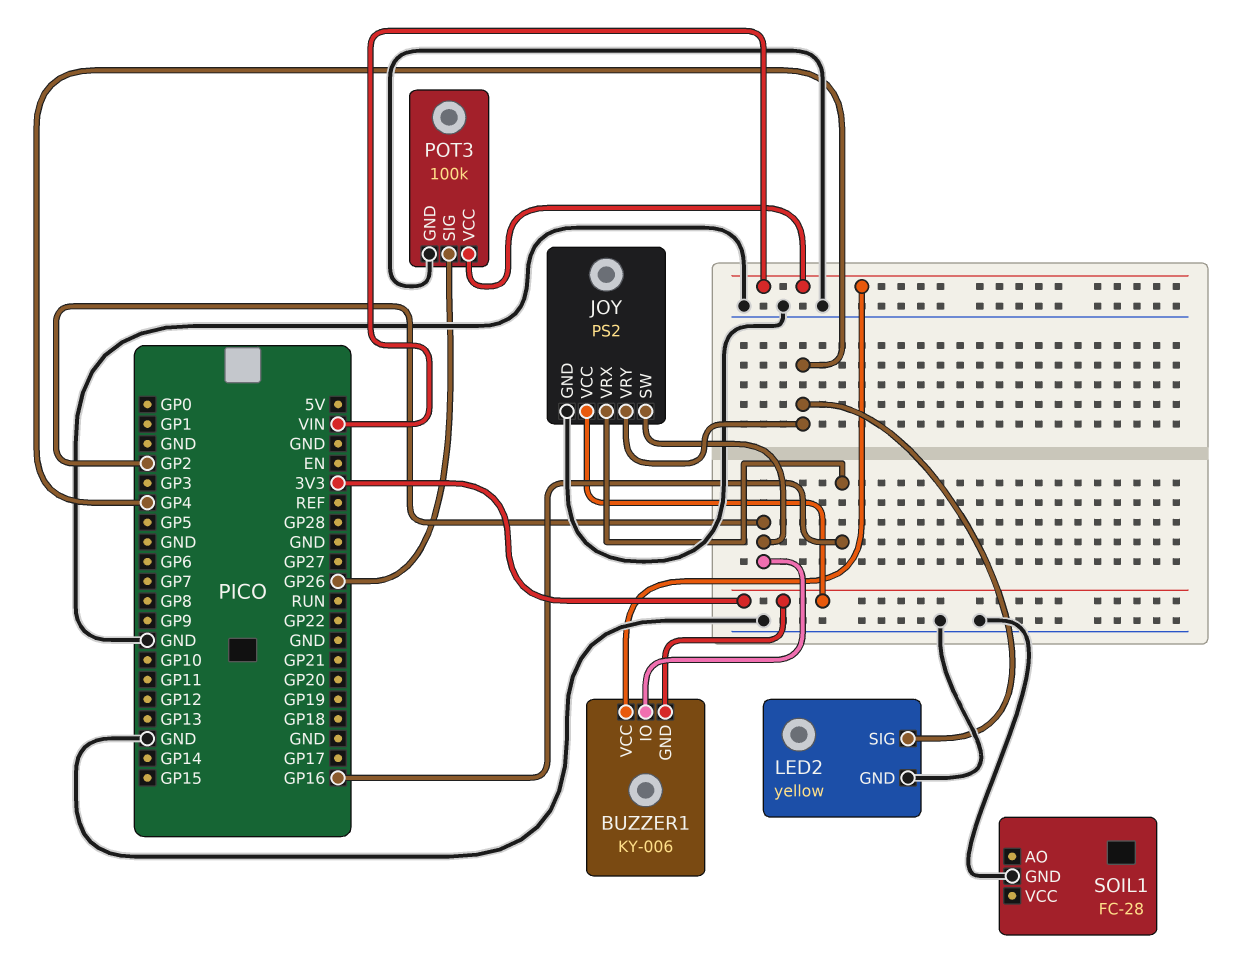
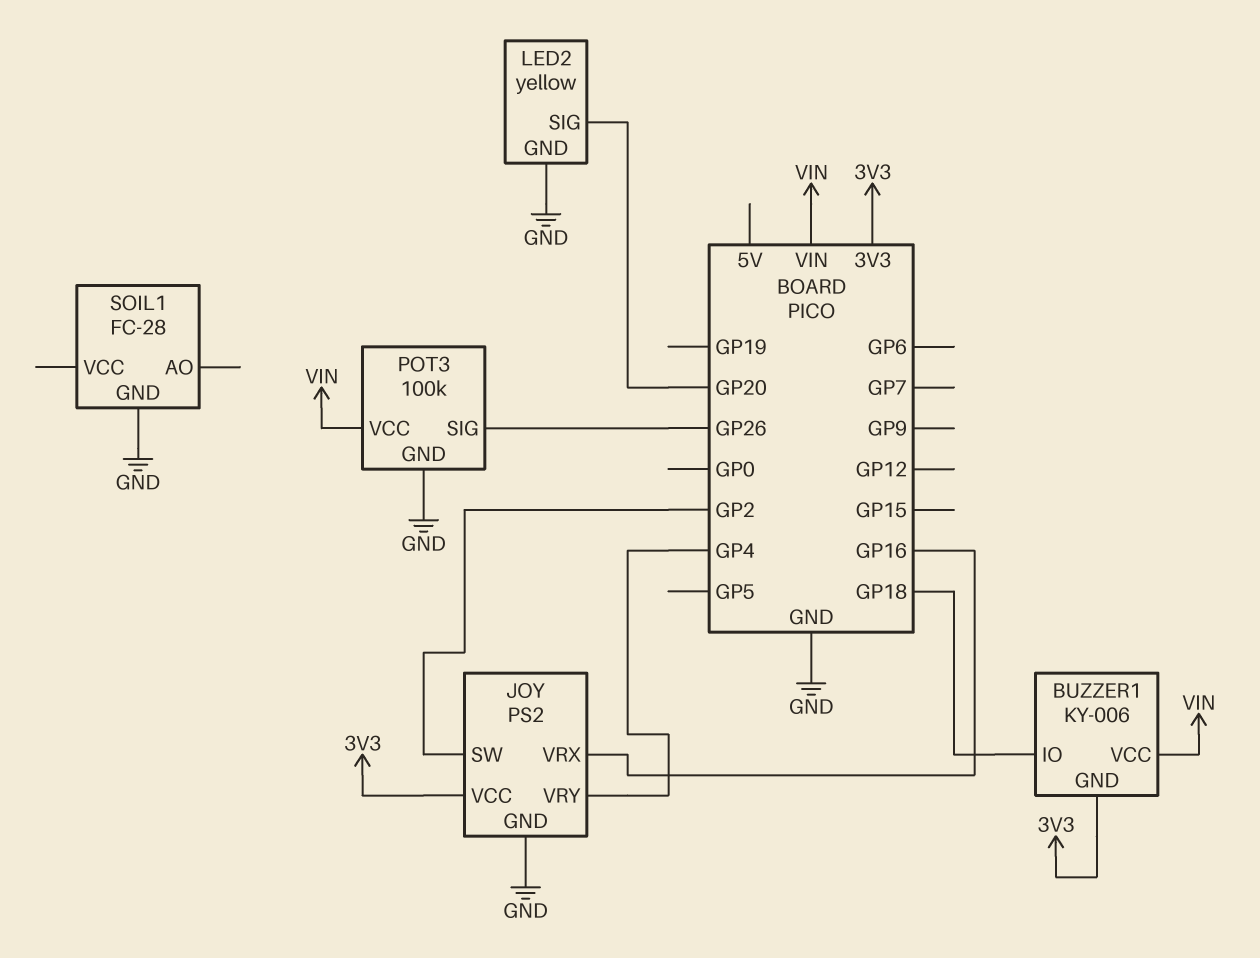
BUZZER1 pin IO: GP2 -> GP18
LED2 pin SIG: GP4 -> GP20

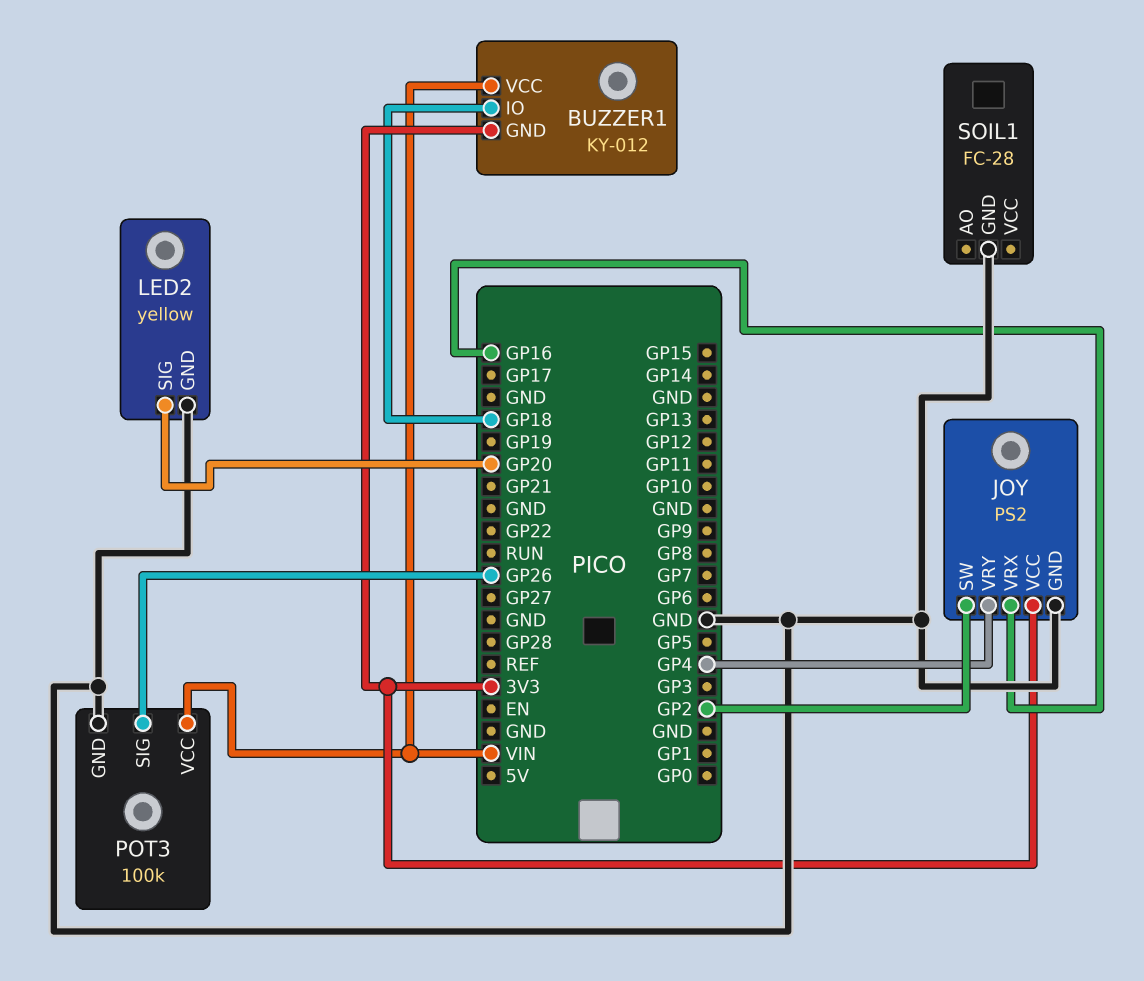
BUZZER1: KY-006 -> KY-012

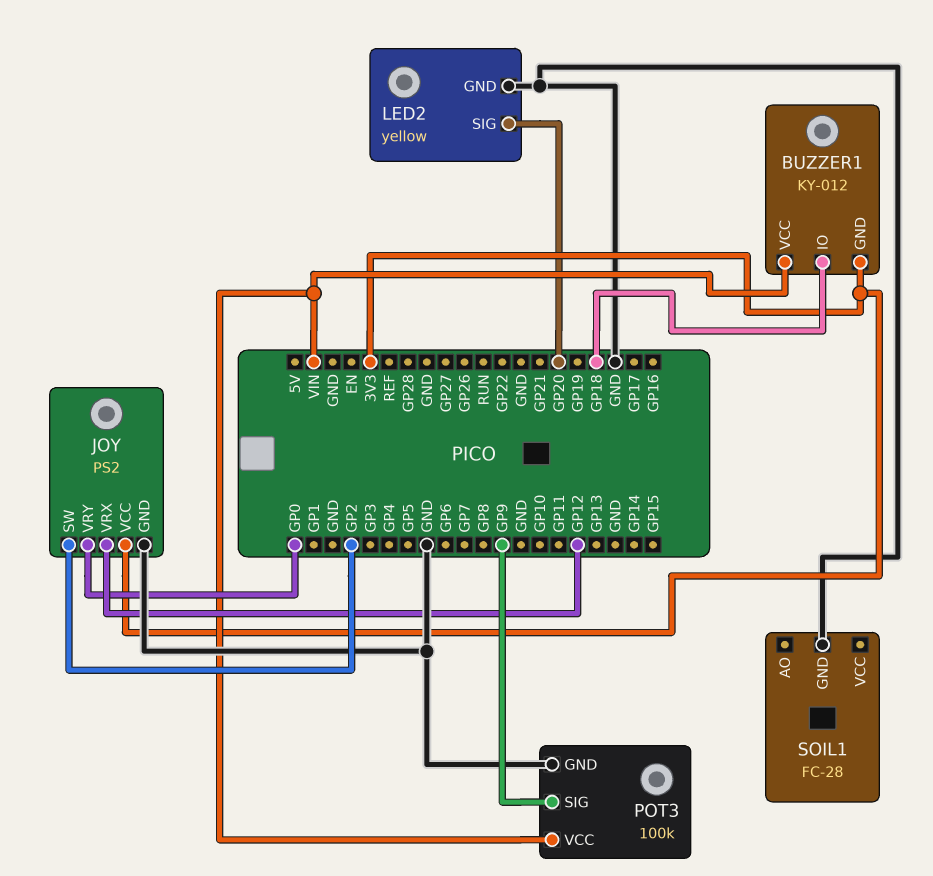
JOY pin VRX: GP16 -> GP12
JOY pin VRY: GP4 -> GP0
POT3 pin SIG: GP26 -> GP9

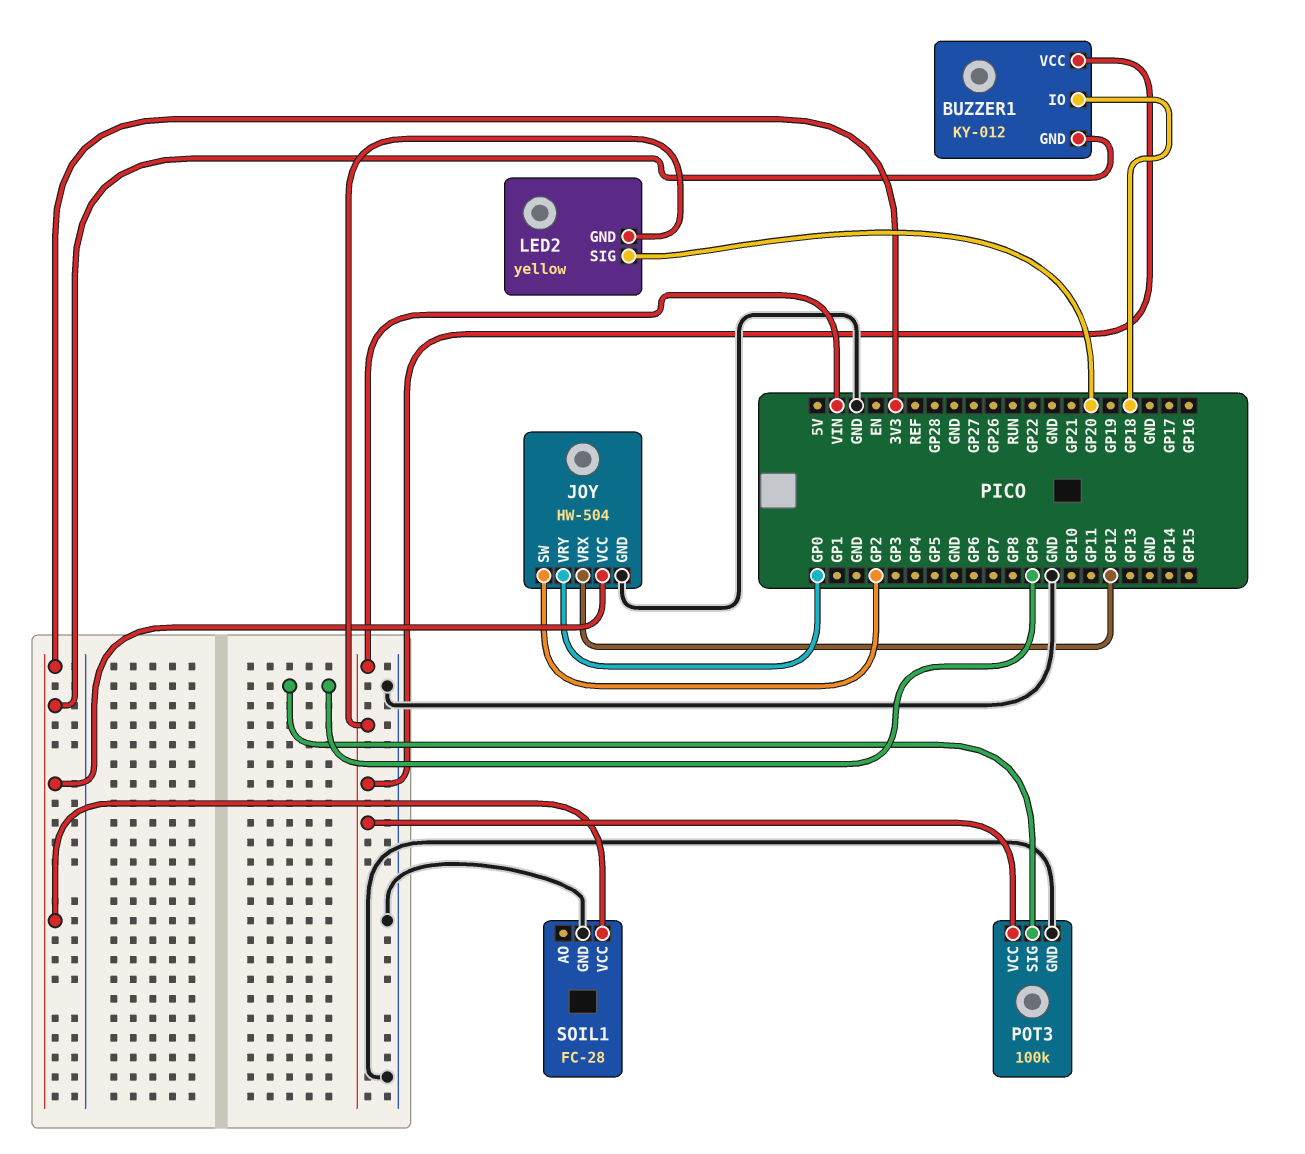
JOY: PS2 -> HW-504
LED2 pin GND: GND -> VIN
SOIL1 pin VCC: none -> 3V3

